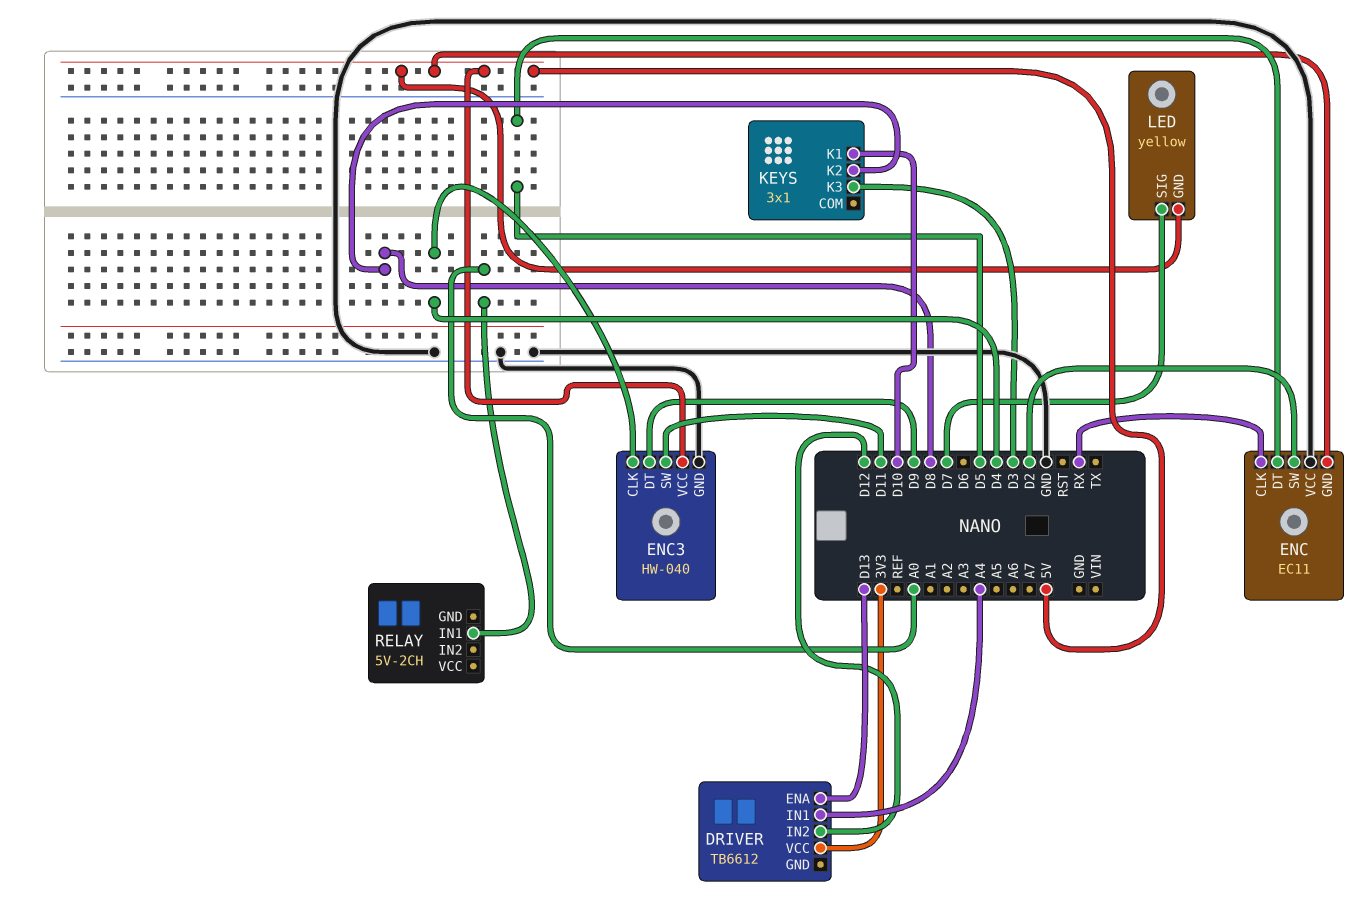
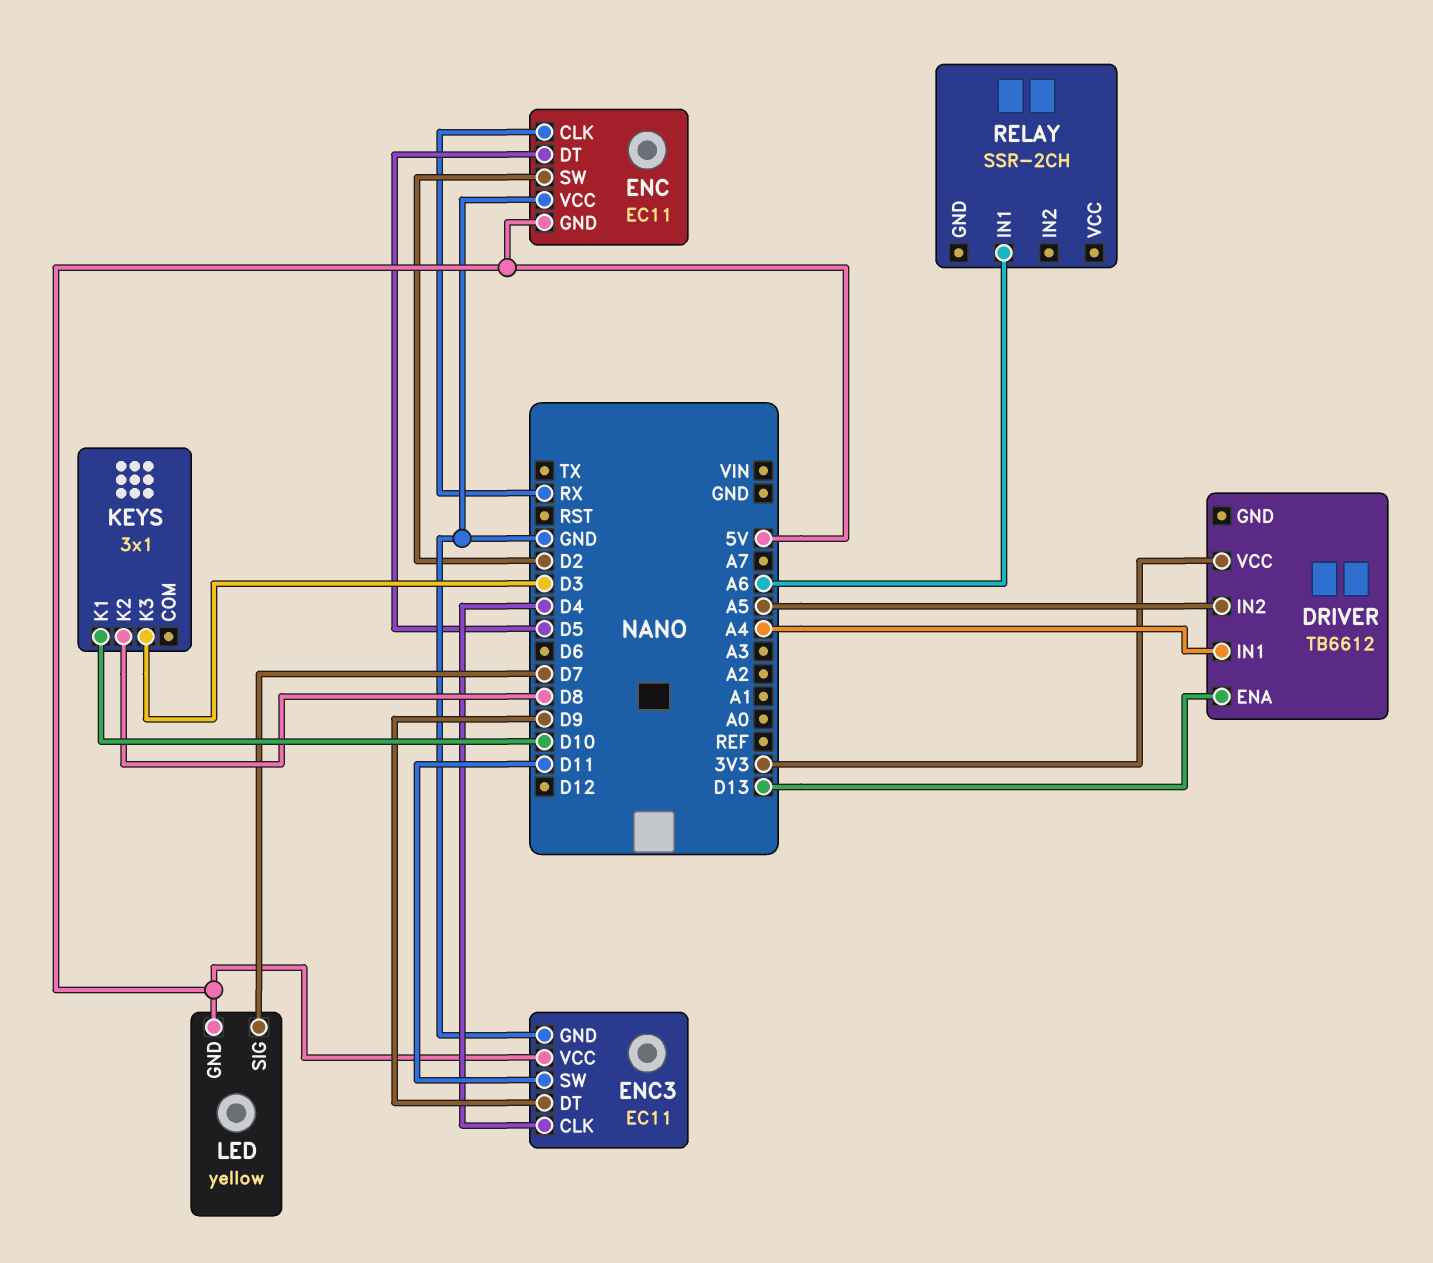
DRIVER pin IN2: D12 -> A5
ENC3: HW-040 -> EC11
RELAY: 5V-2CH -> SSR-2CH
RELAY pin IN1: A0 -> A6

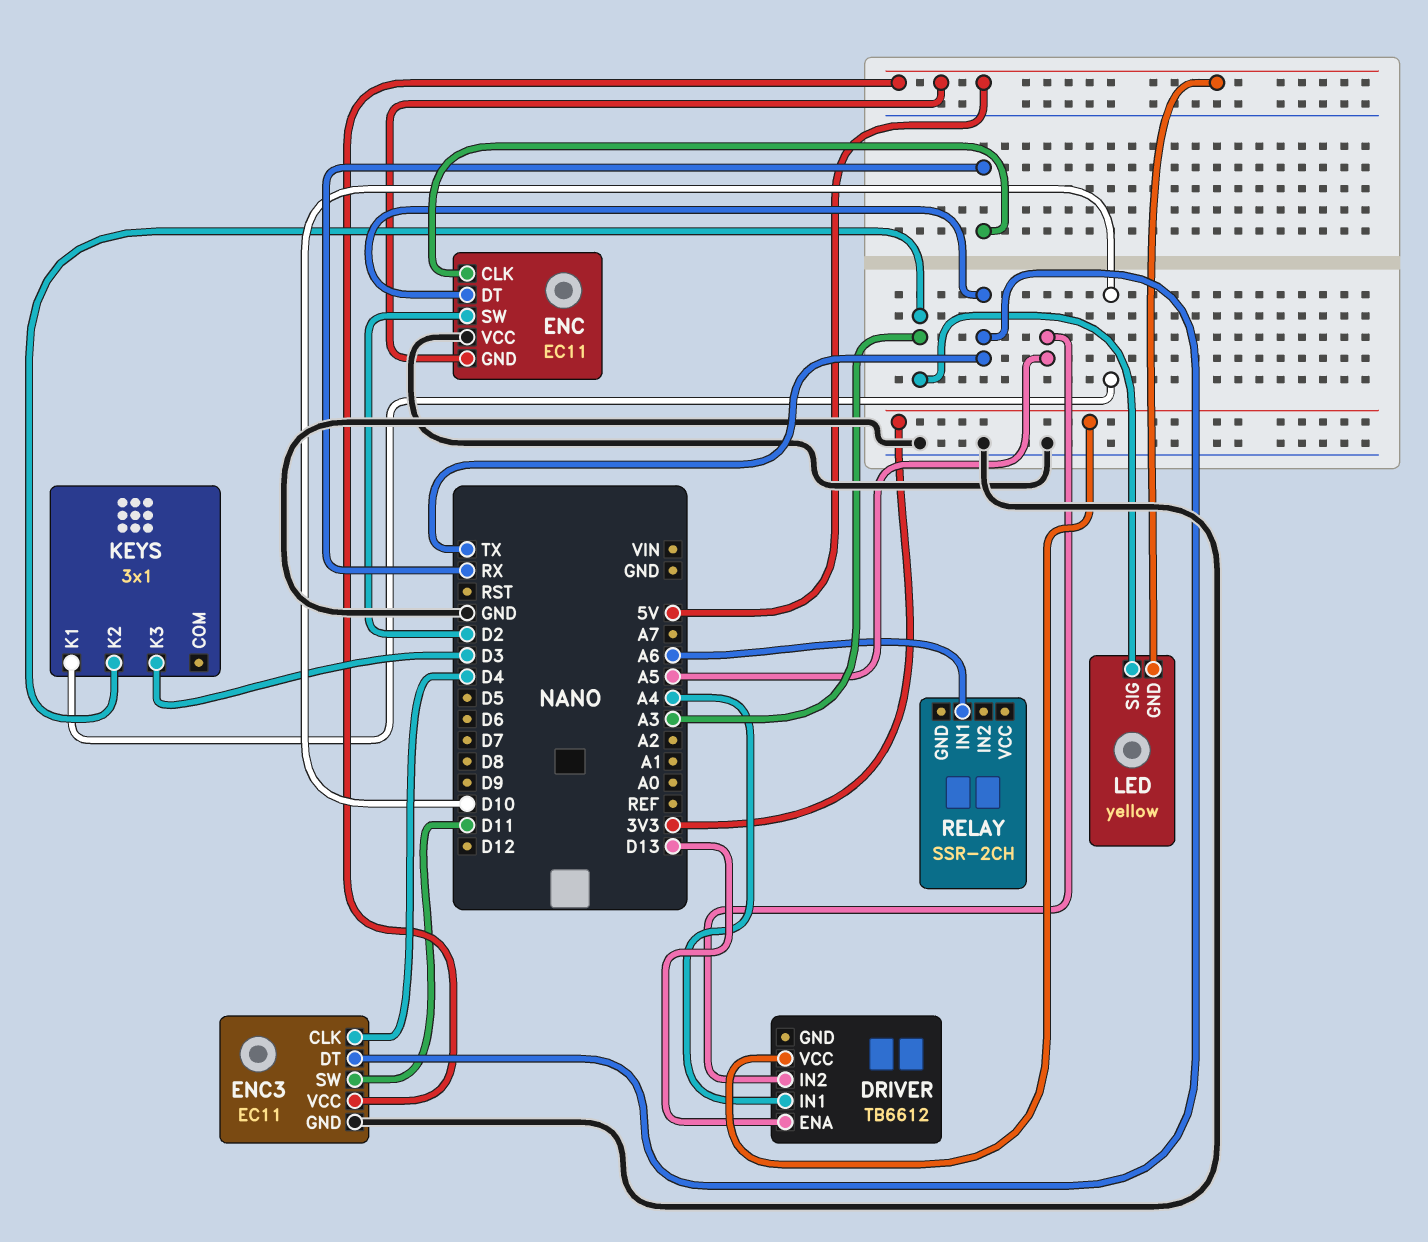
ENC pin DT: D5 -> TX
ENC3 pin DT: D9 -> TX
KEYS pin K2: D8 -> A3
LED pin SIG: D7 -> A3

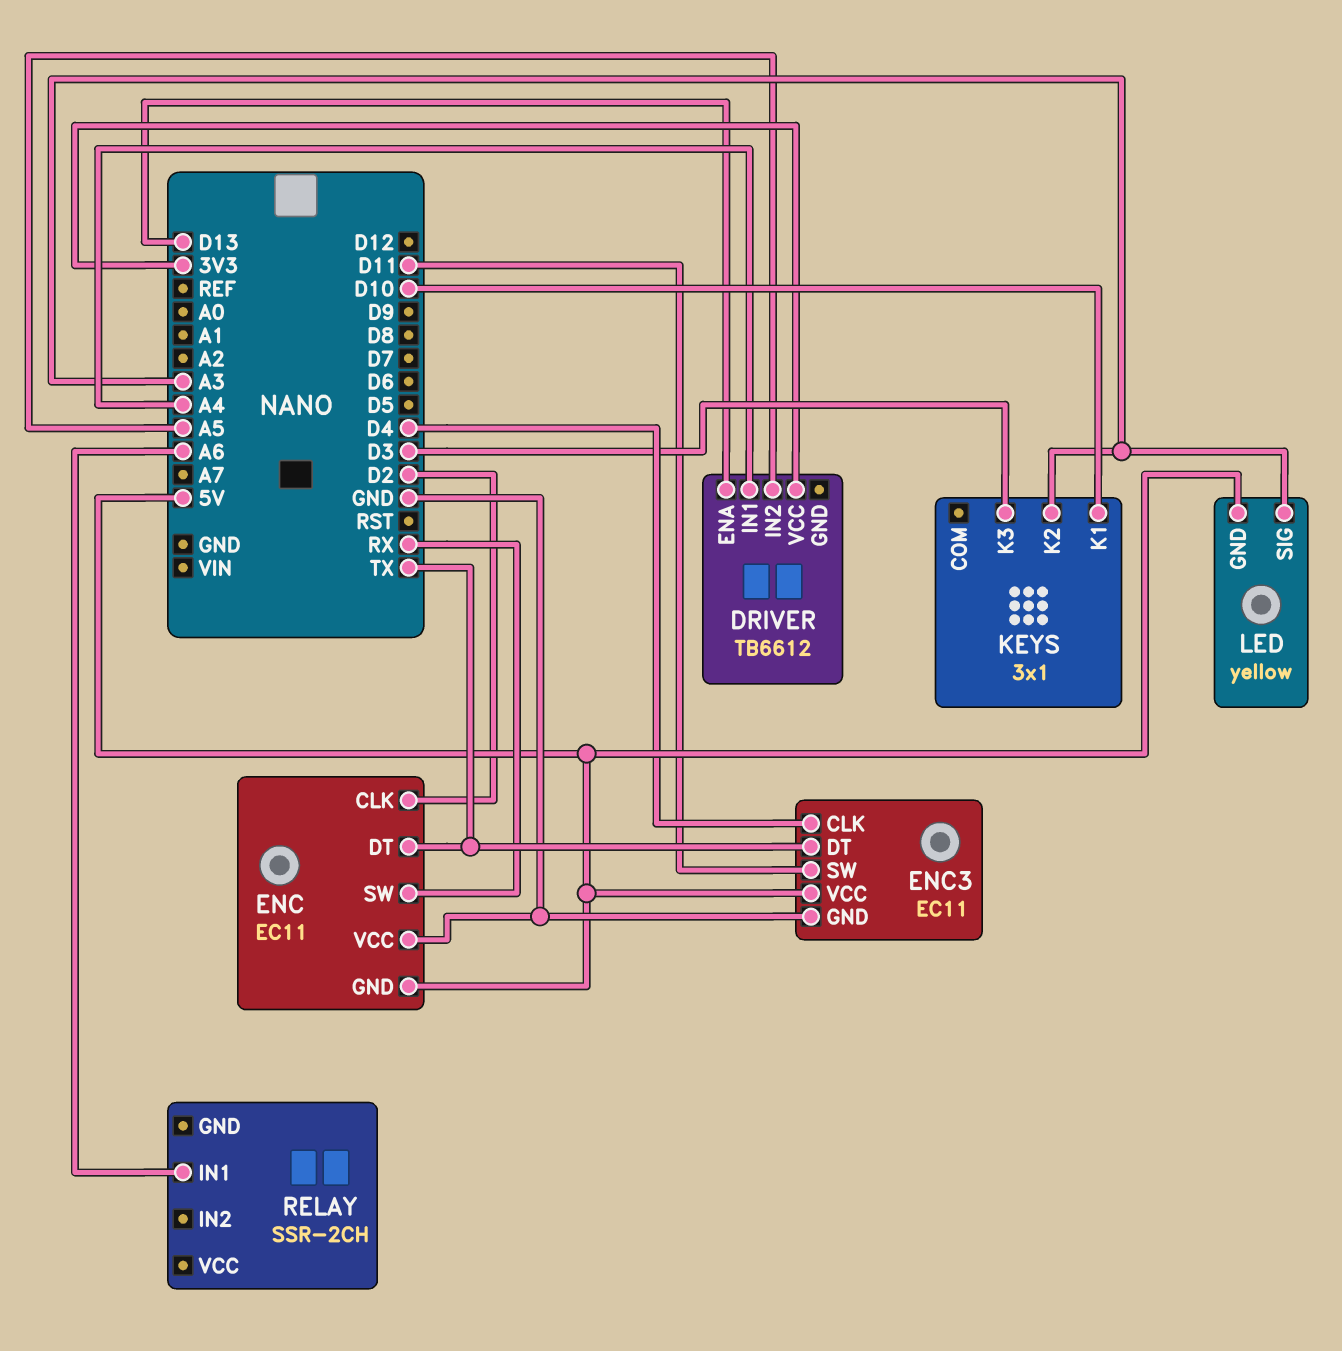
ENC pin CLK: RX -> D2
ENC pin SW: D2 -> RX

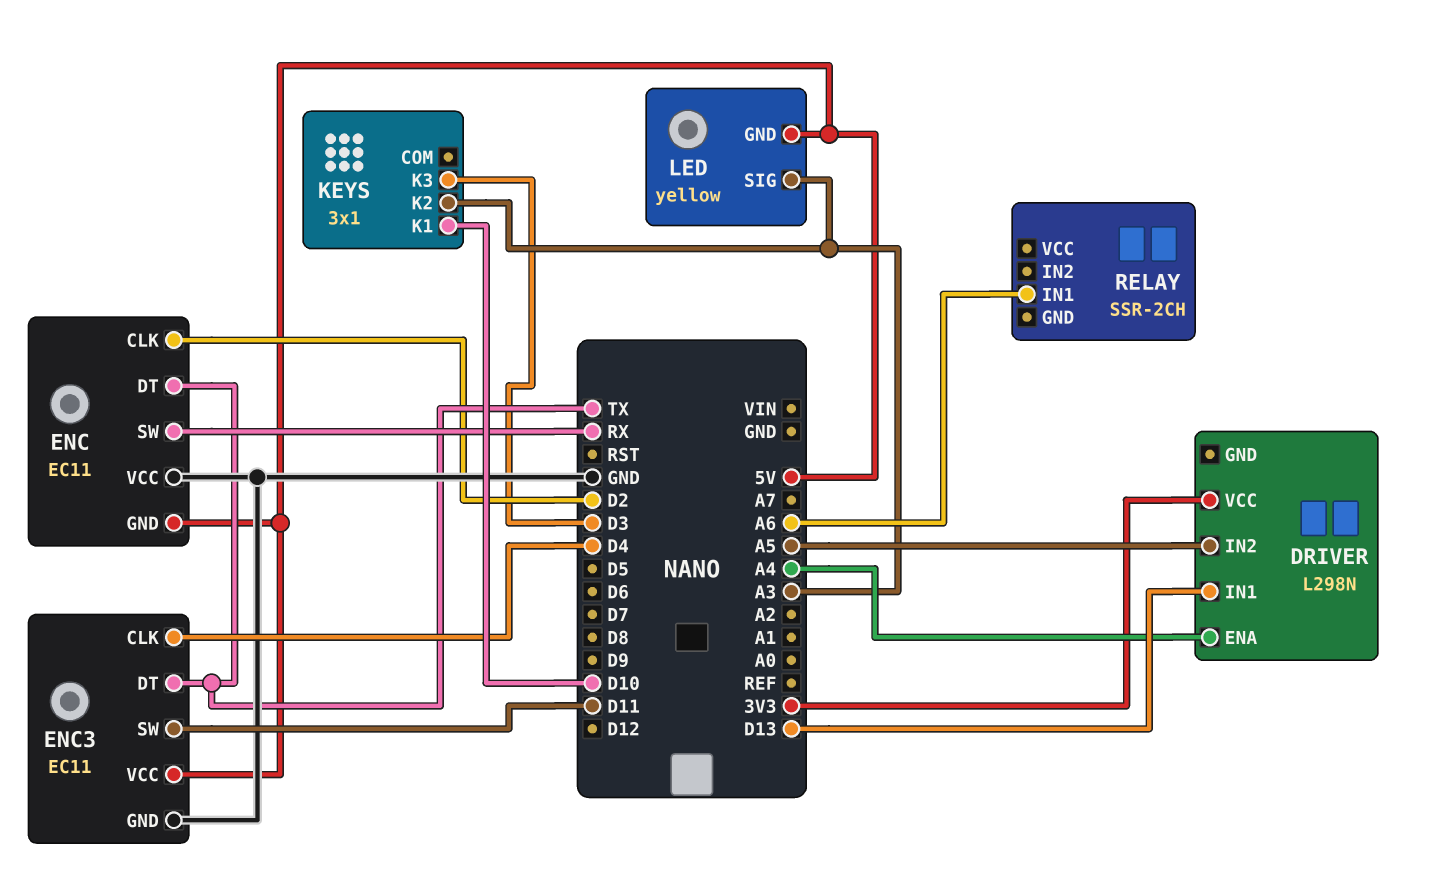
DRIVER: TB6612 -> L298N
DRIVER pin ENA: D13 -> A4
DRIVER pin IN1: A4 -> D13

